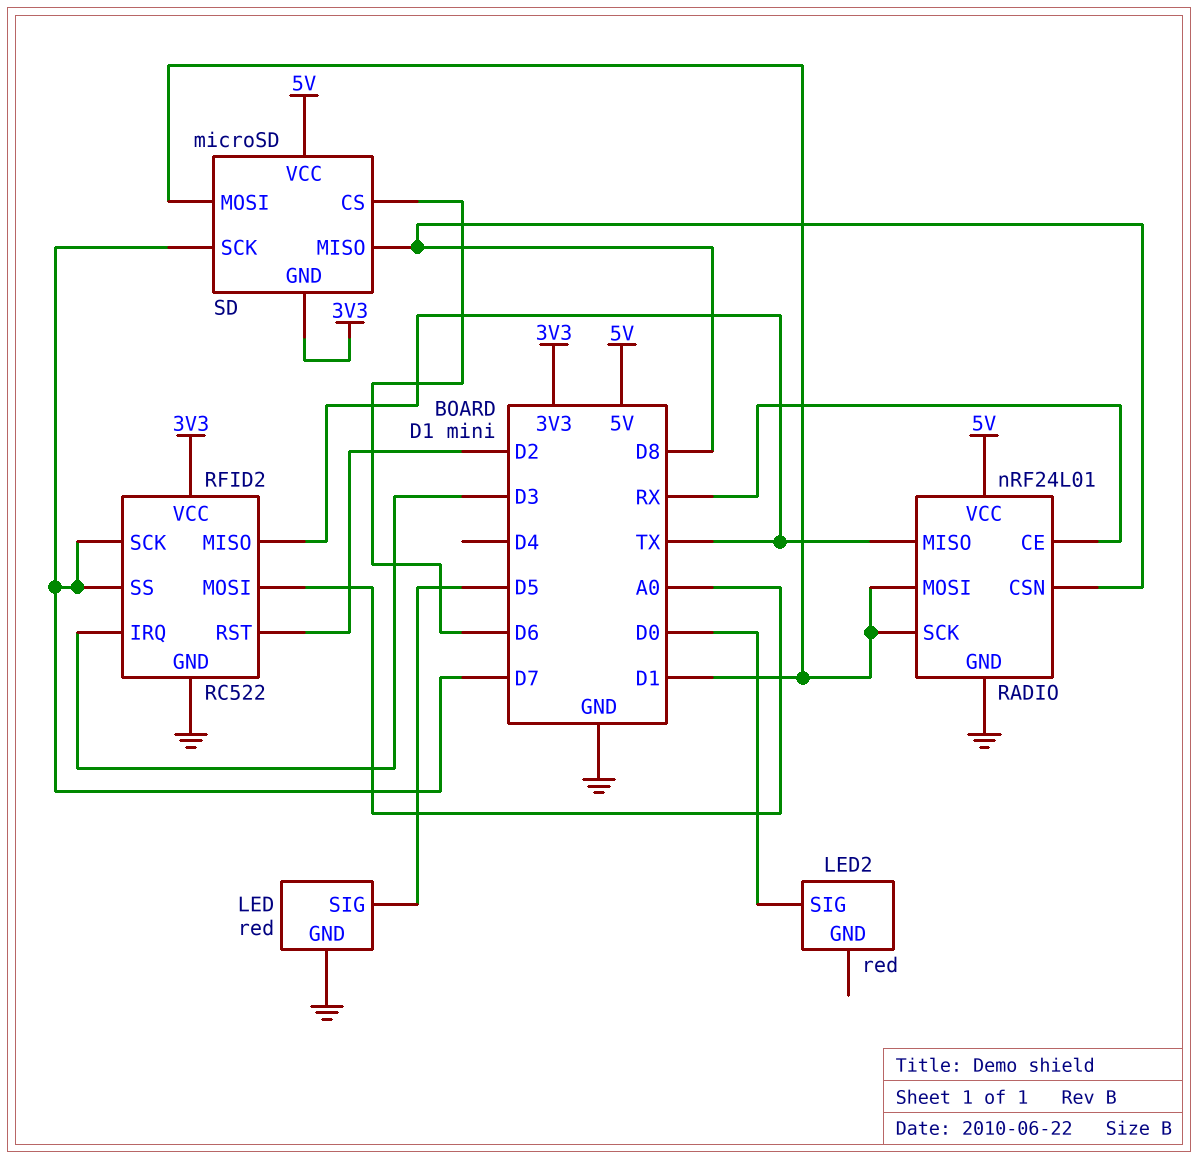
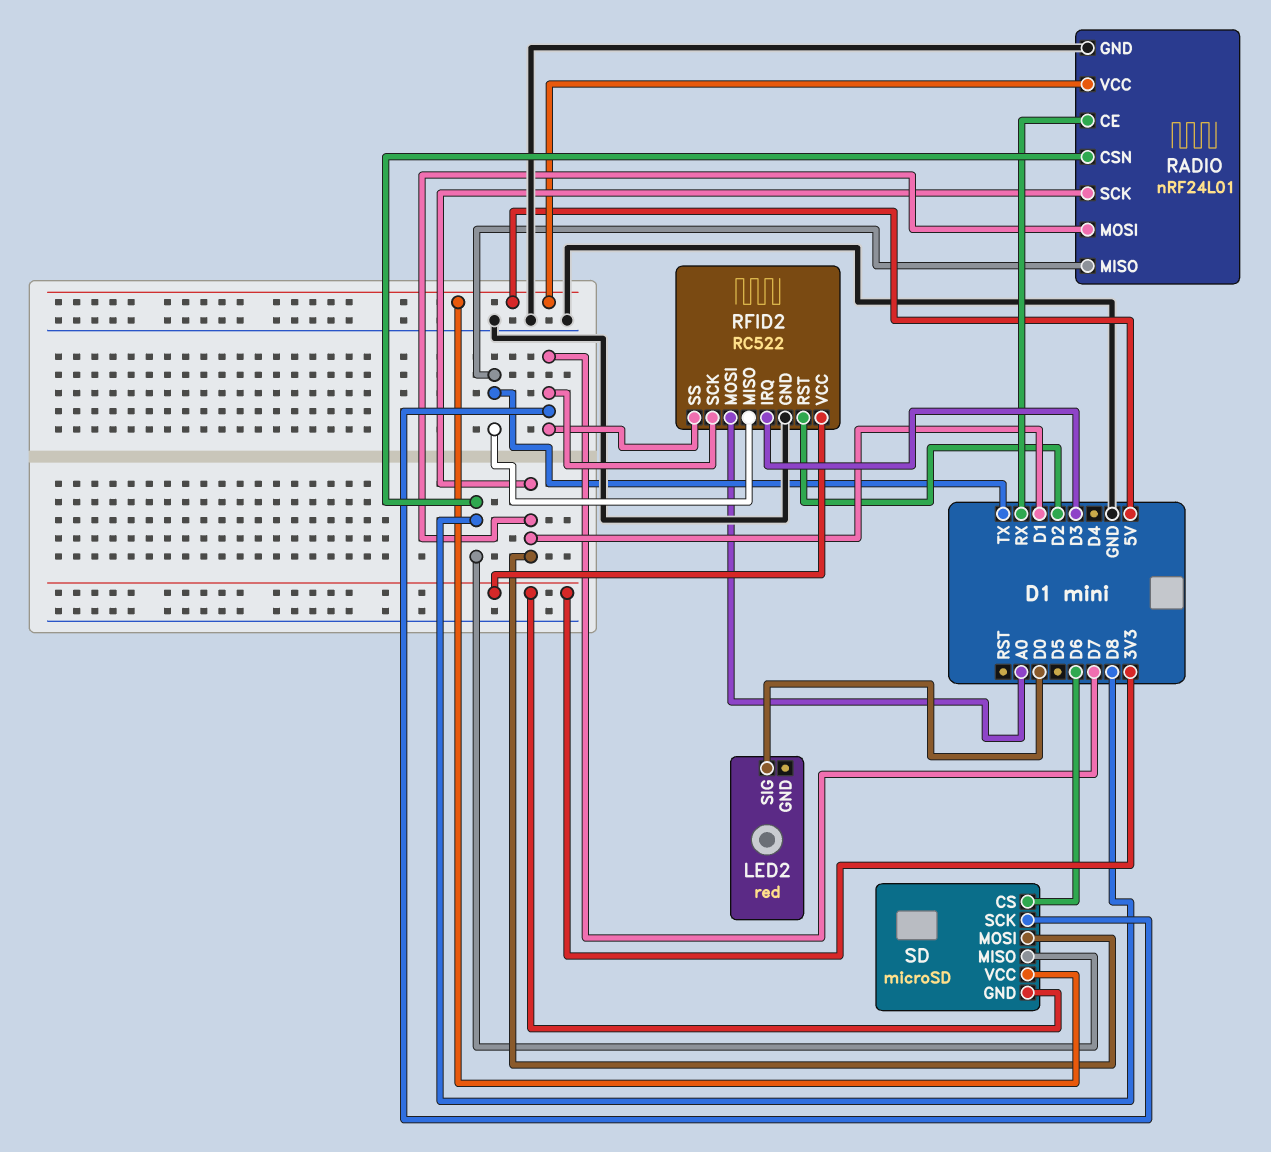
LED: red -> none
LED pin GND: GND -> none
LED pin SIG: D5 -> none

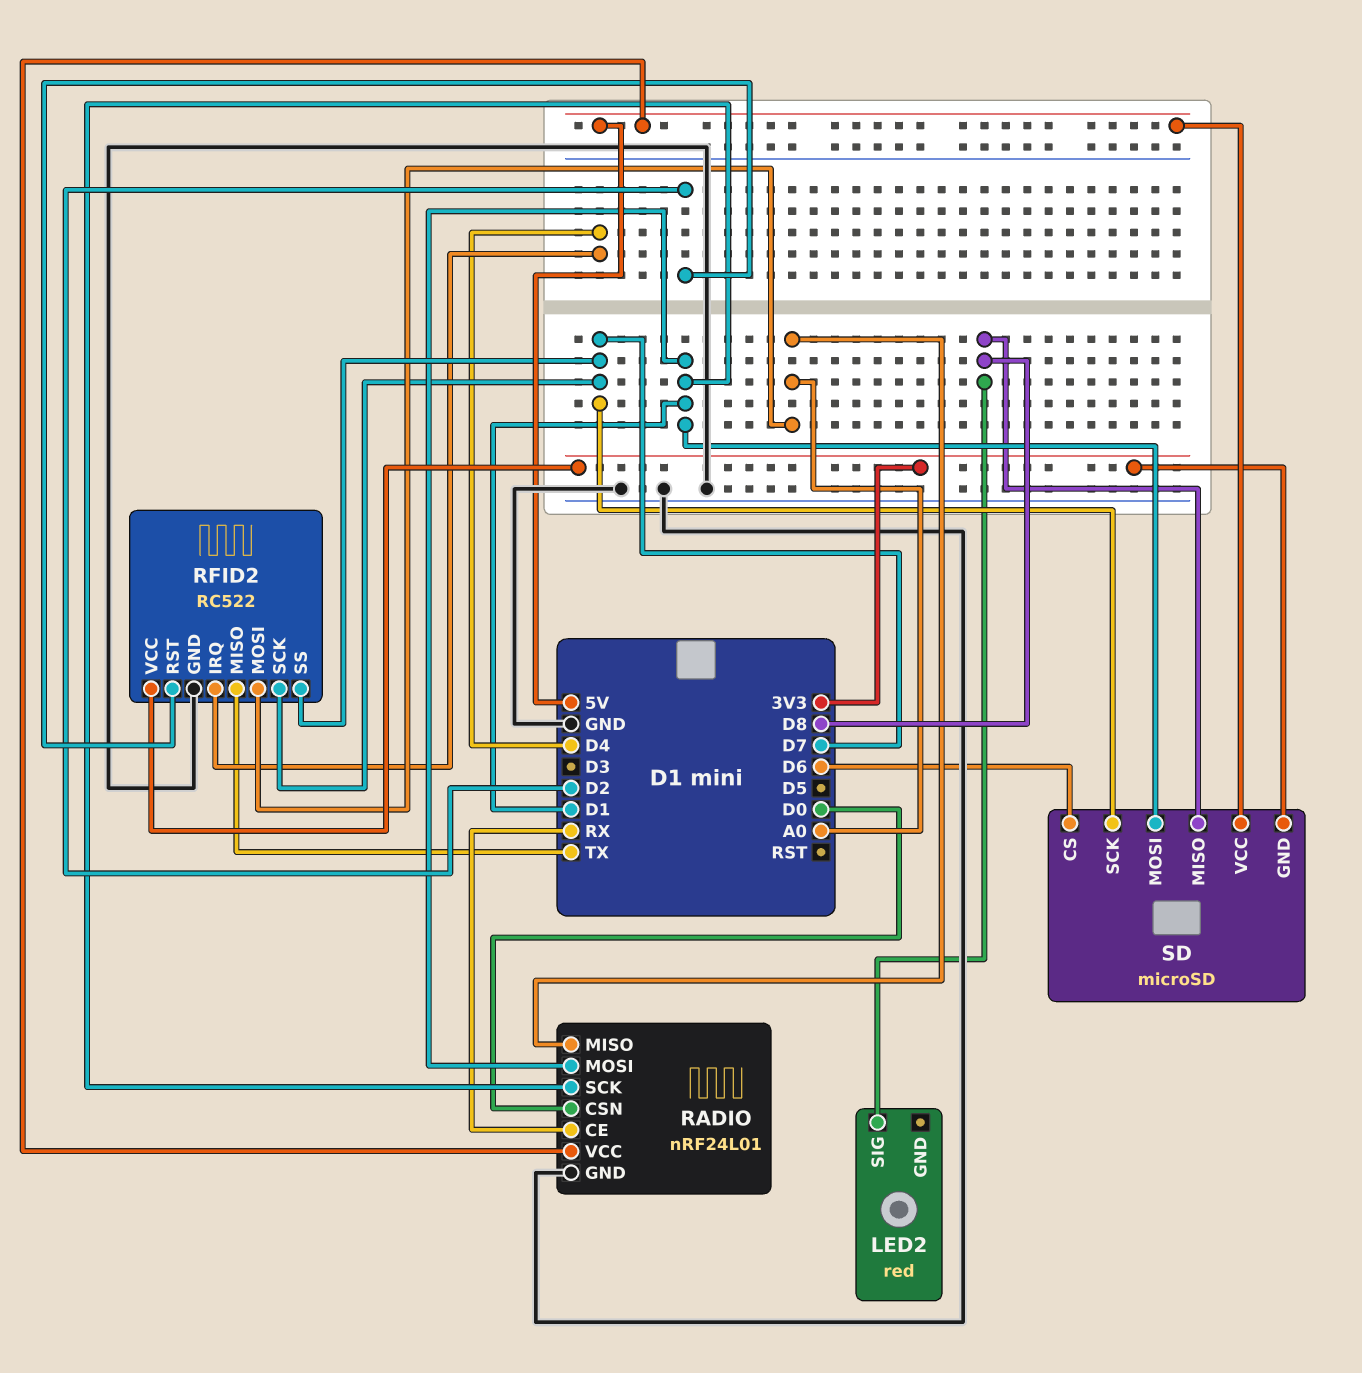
LED2 pin SIG: D0 -> D8
RADIO pin CSN: D8 -> D0
RADIO pin MISO: TX -> A0
RFID2 pin IRQ: D3 -> D4

